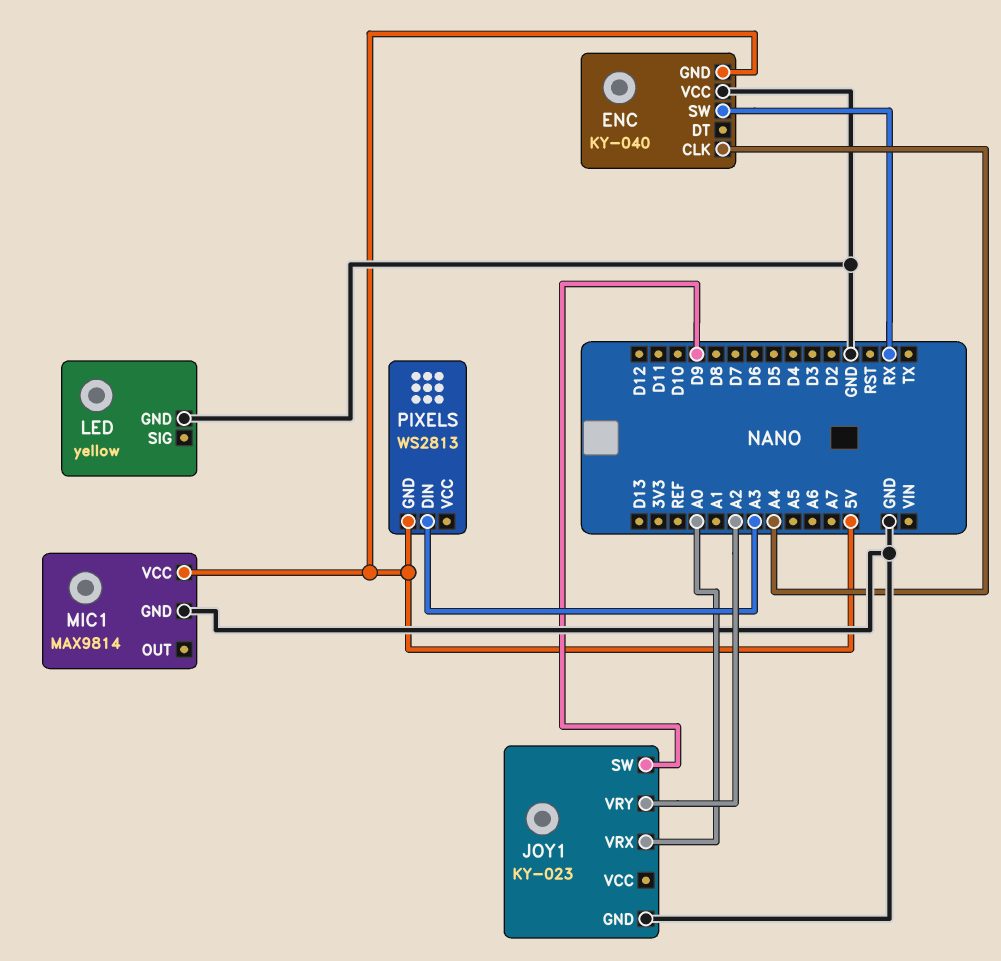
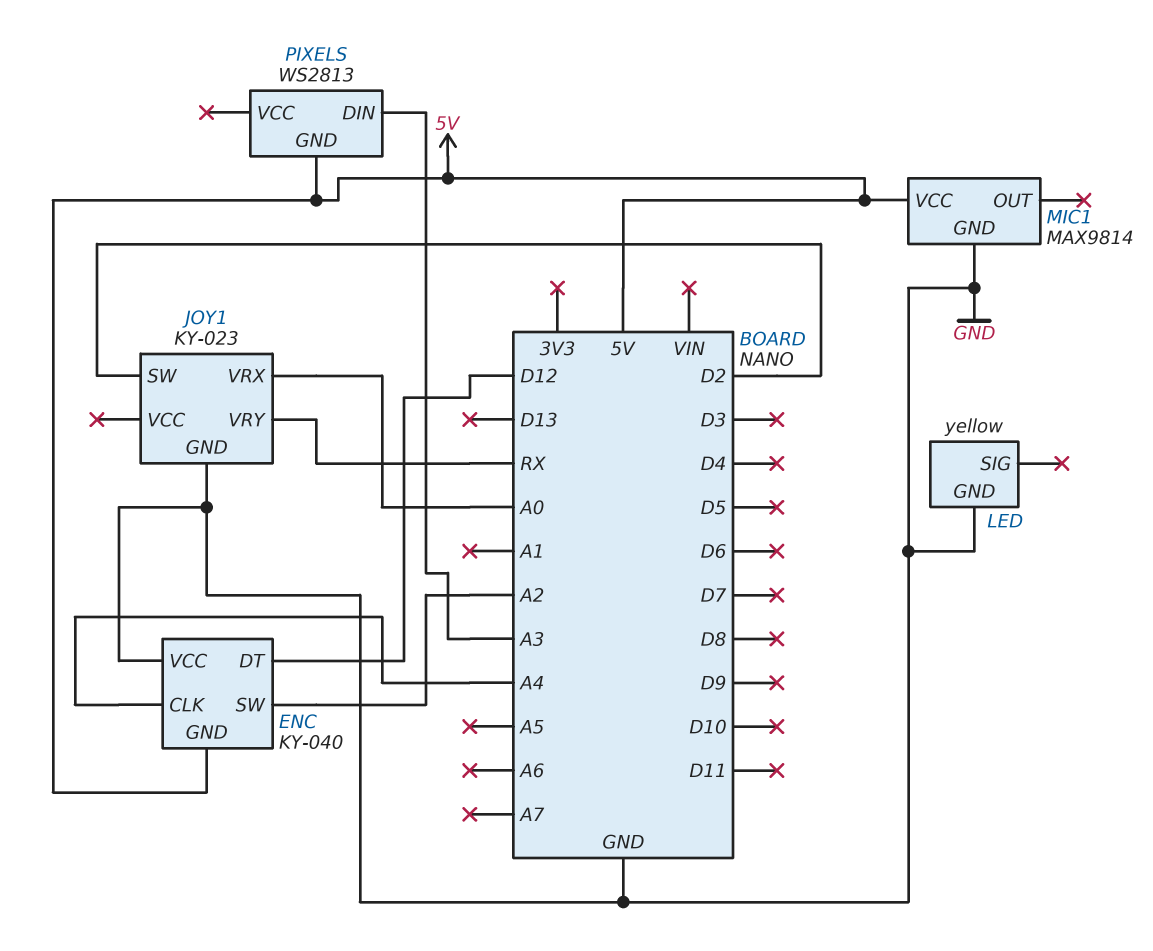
ENC pin DT: none -> D12
ENC pin SW: RX -> A2
JOY1 pin SW: D9 -> D2
JOY1 pin VRY: A2 -> RX

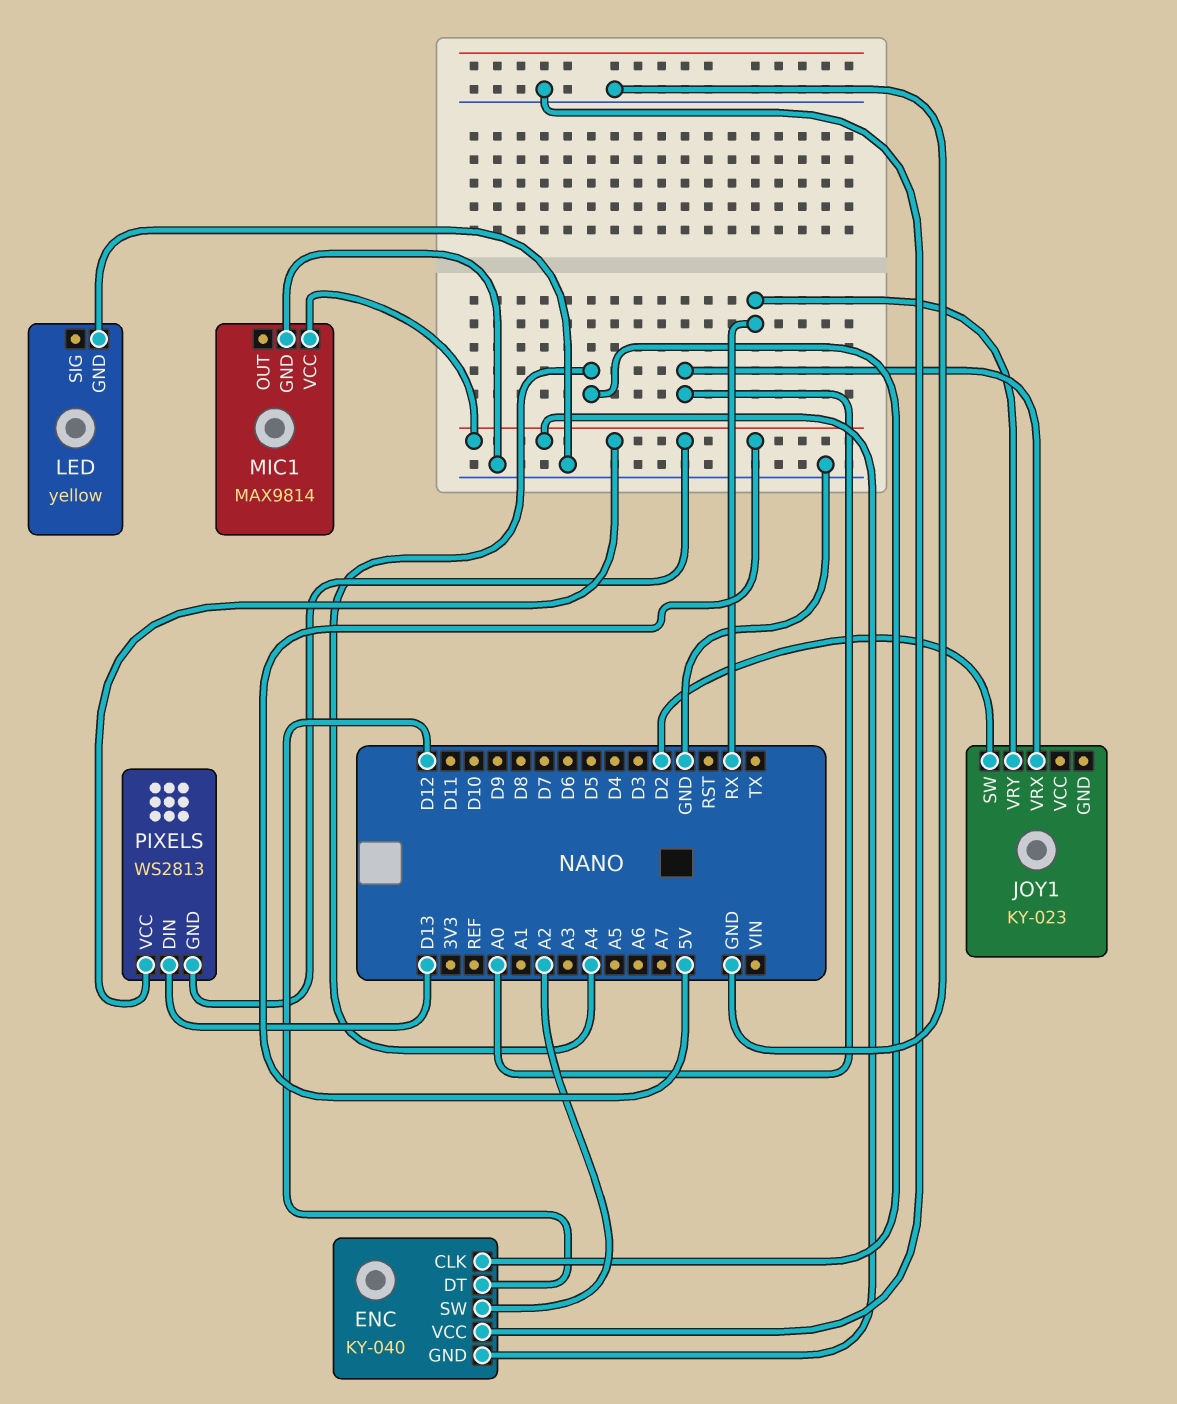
JOY1 pin GND: GND -> none
PIXELS pin DIN: A3 -> D13
PIXELS pin VCC: none -> 5V

